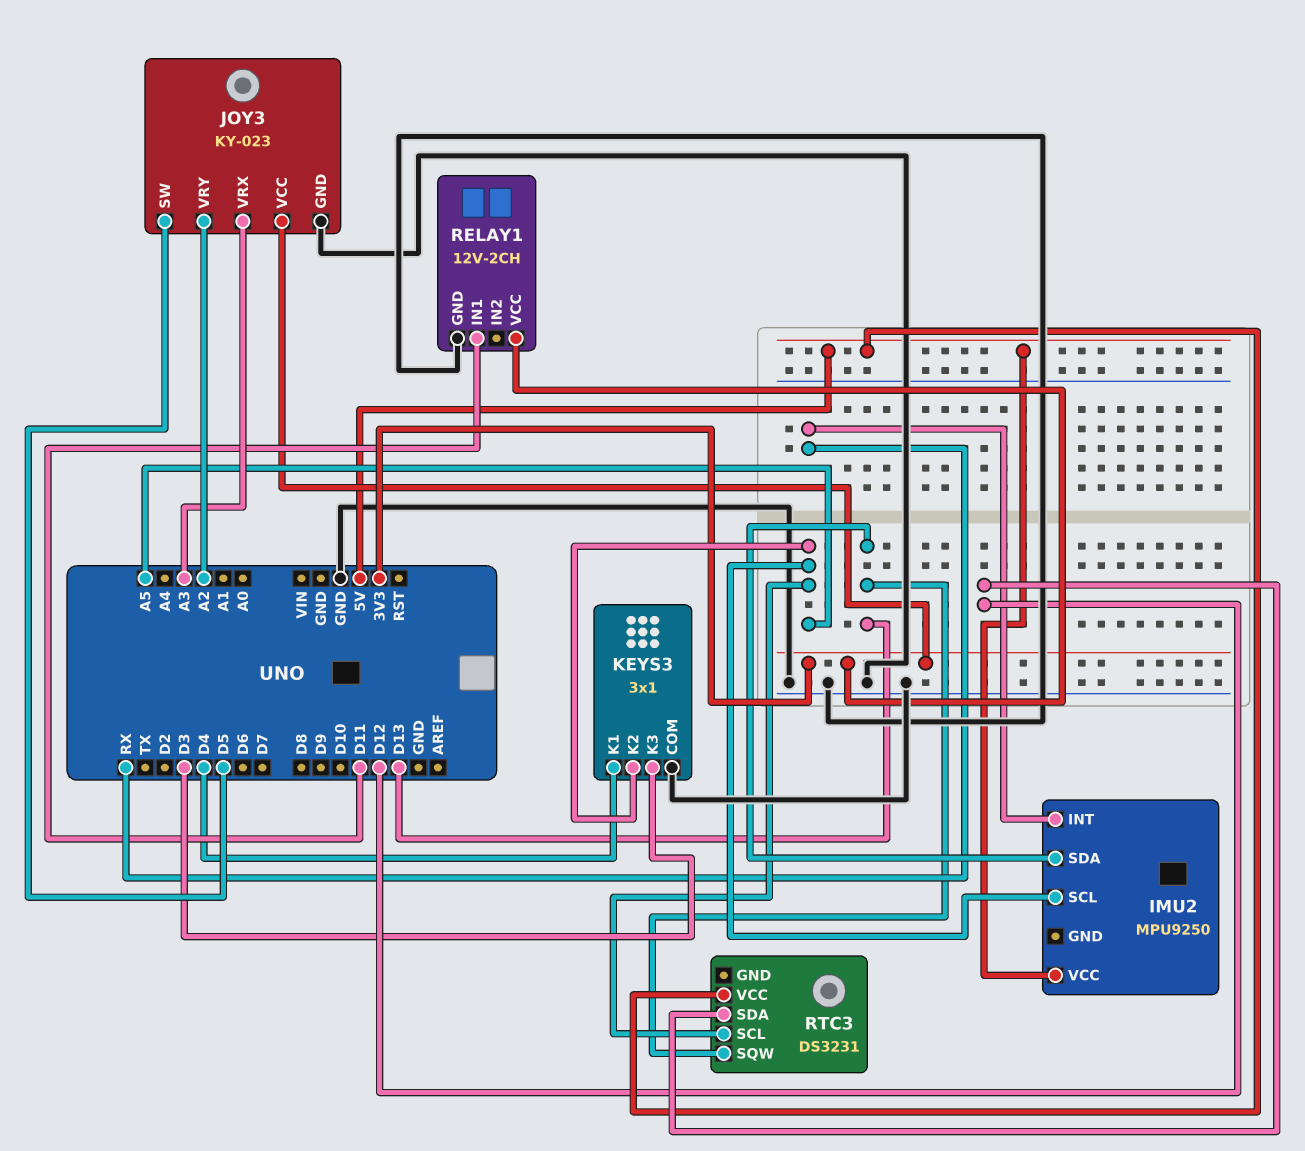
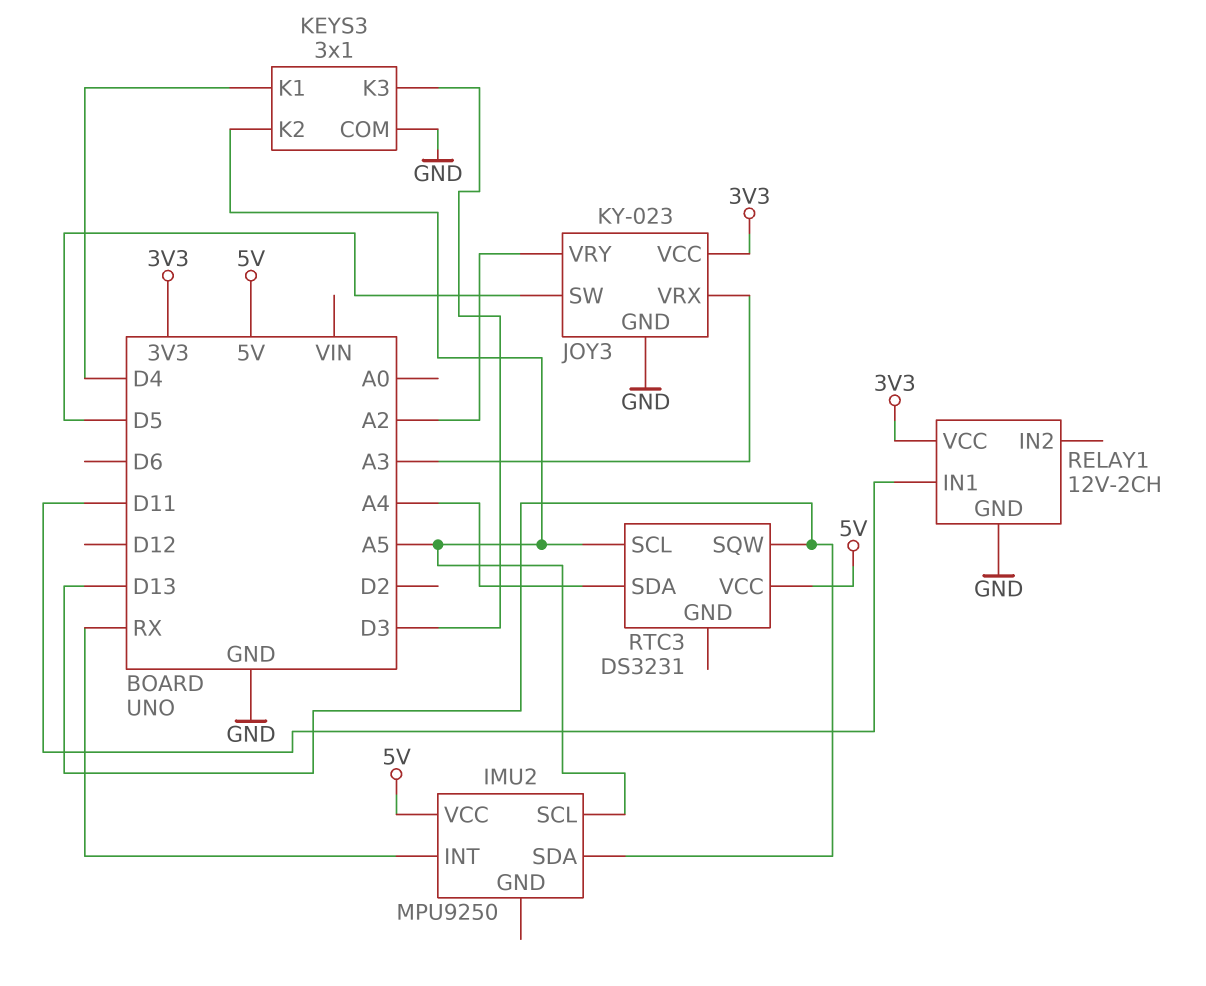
RTC3 pin SDA: D12 -> A4

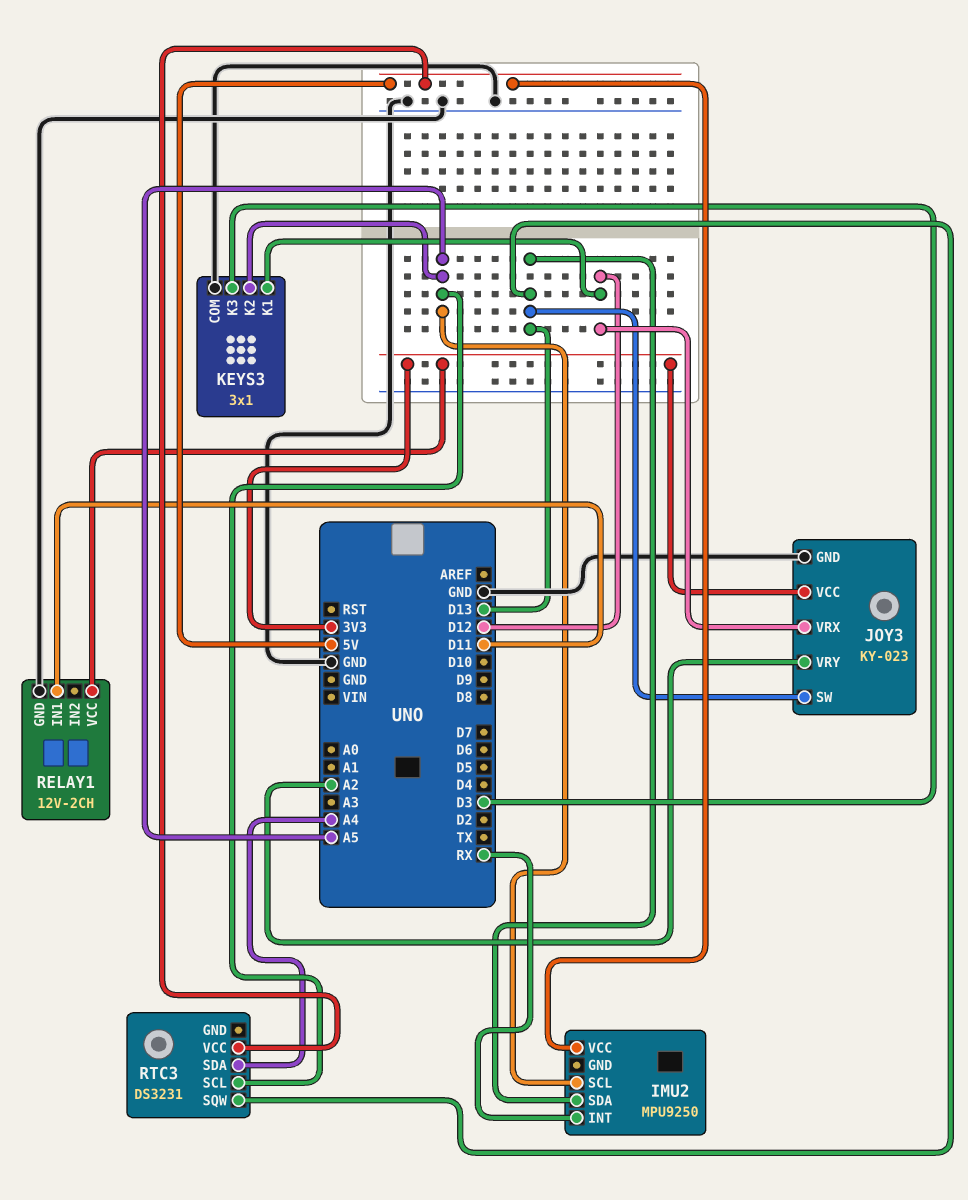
JOY3 pin SW: D5 -> D13
JOY3 pin VRX: A3 -> D12
KEYS3 pin K1: D4 -> D12

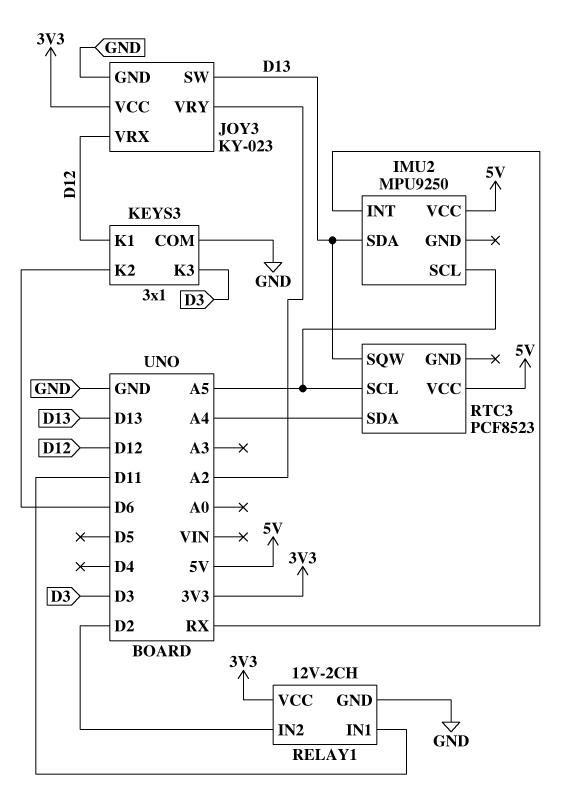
KEYS3 pin K2: A5 -> D6
RELAY1 pin IN2: none -> D2
RTC3: DS3231 -> PCF8523

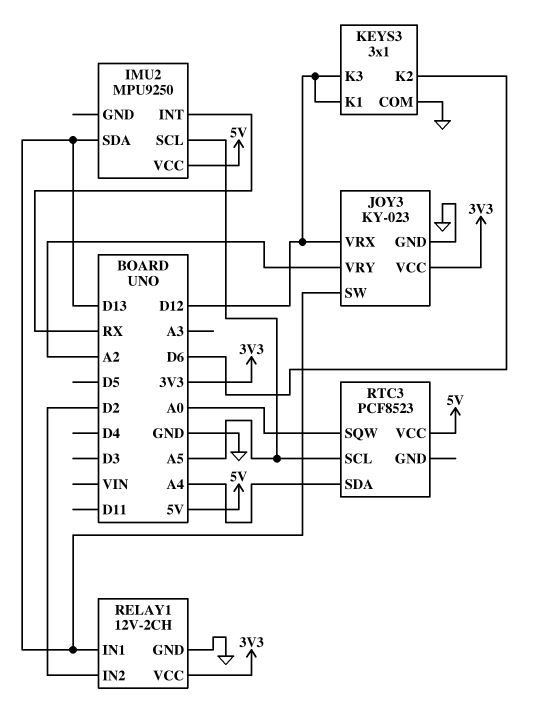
KEYS3 pin K3: D3 -> D12
RELAY1 pin IN1: D11 -> D13
RTC3 pin SQW: D13 -> A0

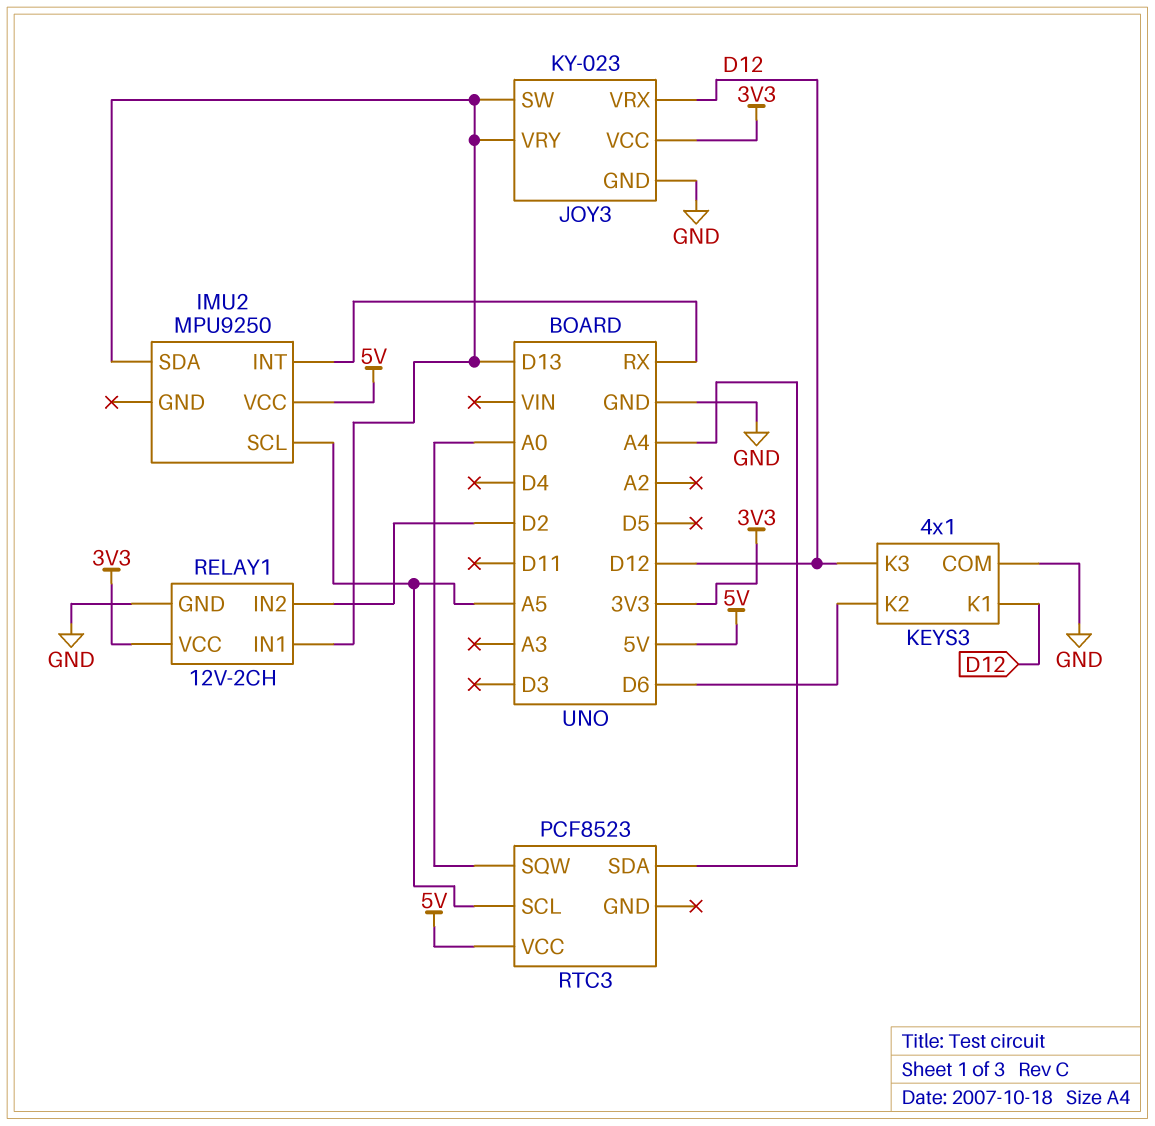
JOY3 pin VRY: A2 -> D13
KEYS3: 3x1 -> 4x1

